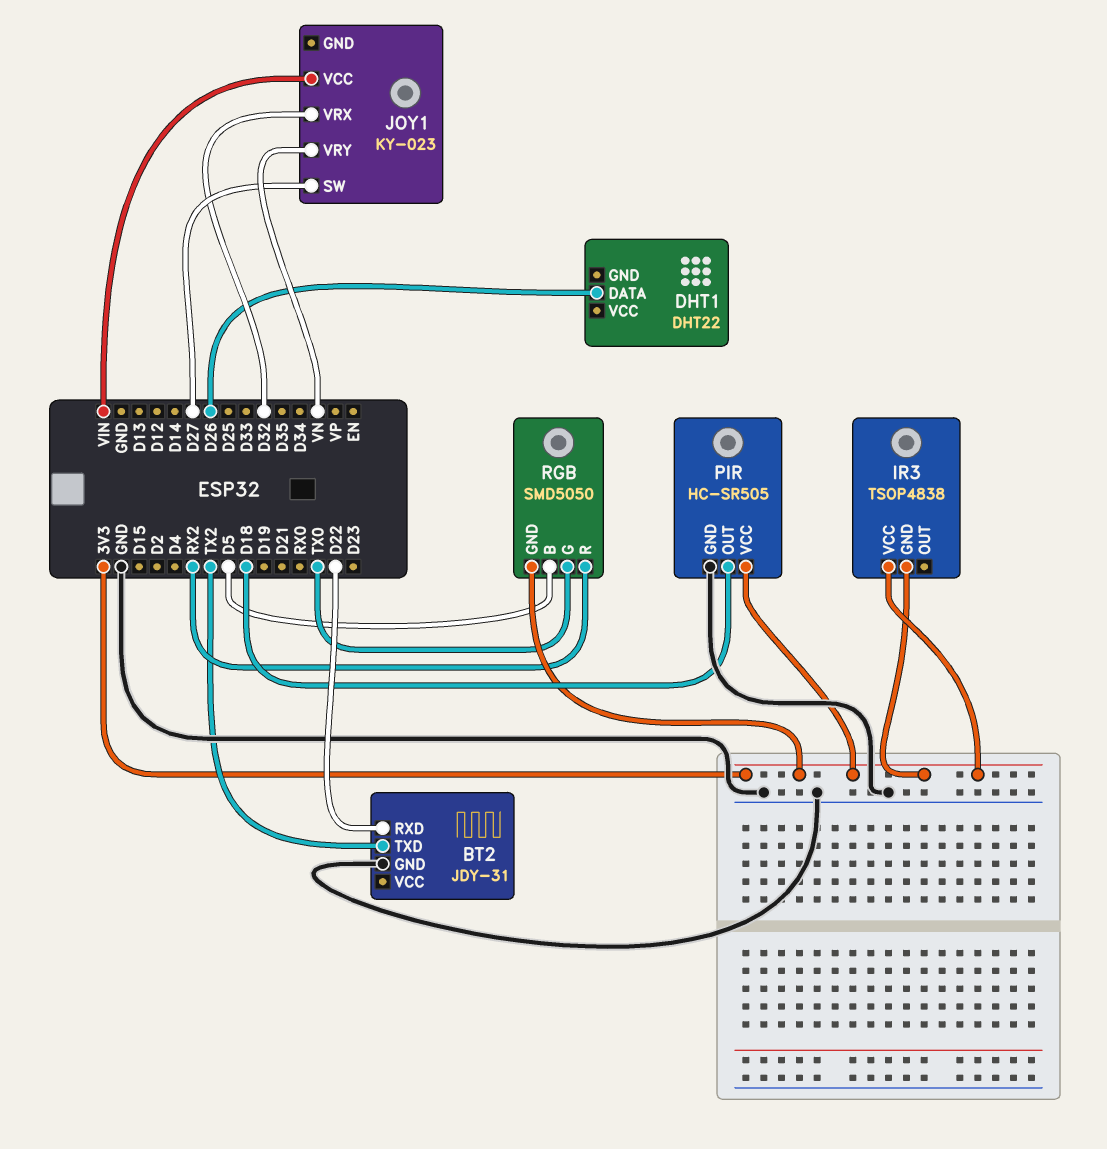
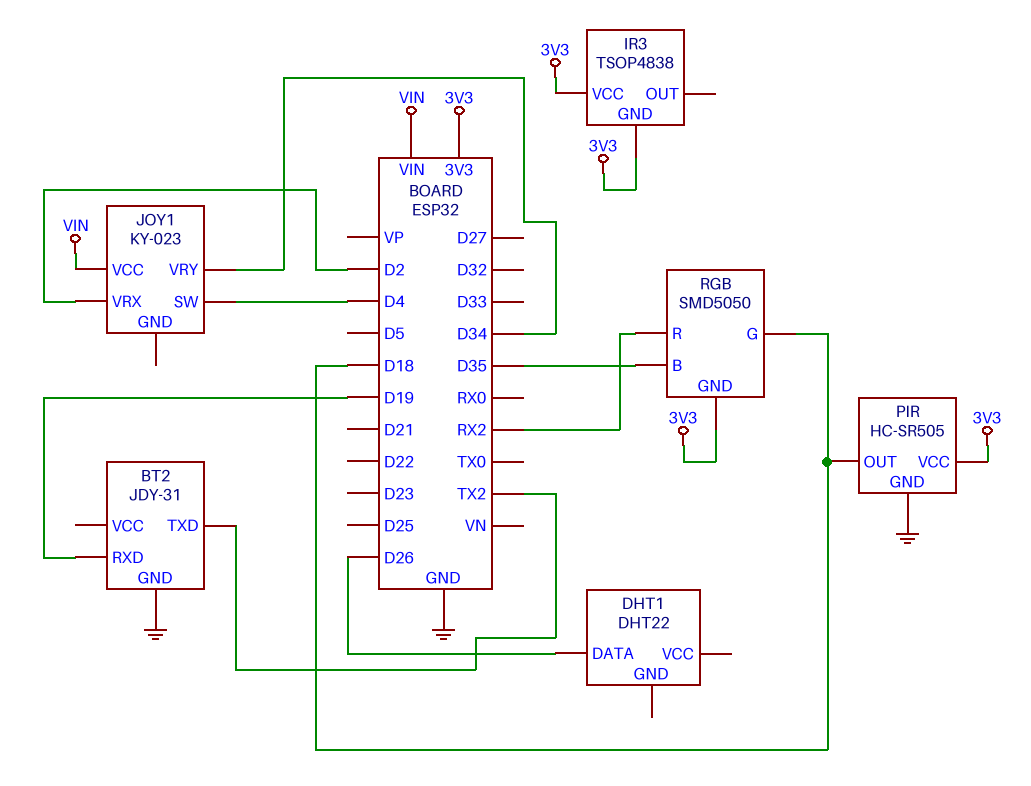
BT2 pin RXD: D22 -> D19
JOY1 pin SW: D27 -> D4
JOY1 pin VRX: D32 -> D2
JOY1 pin VRY: VN -> D34
RGB pin B: D5 -> D35
RGB pin G: TX0 -> D18

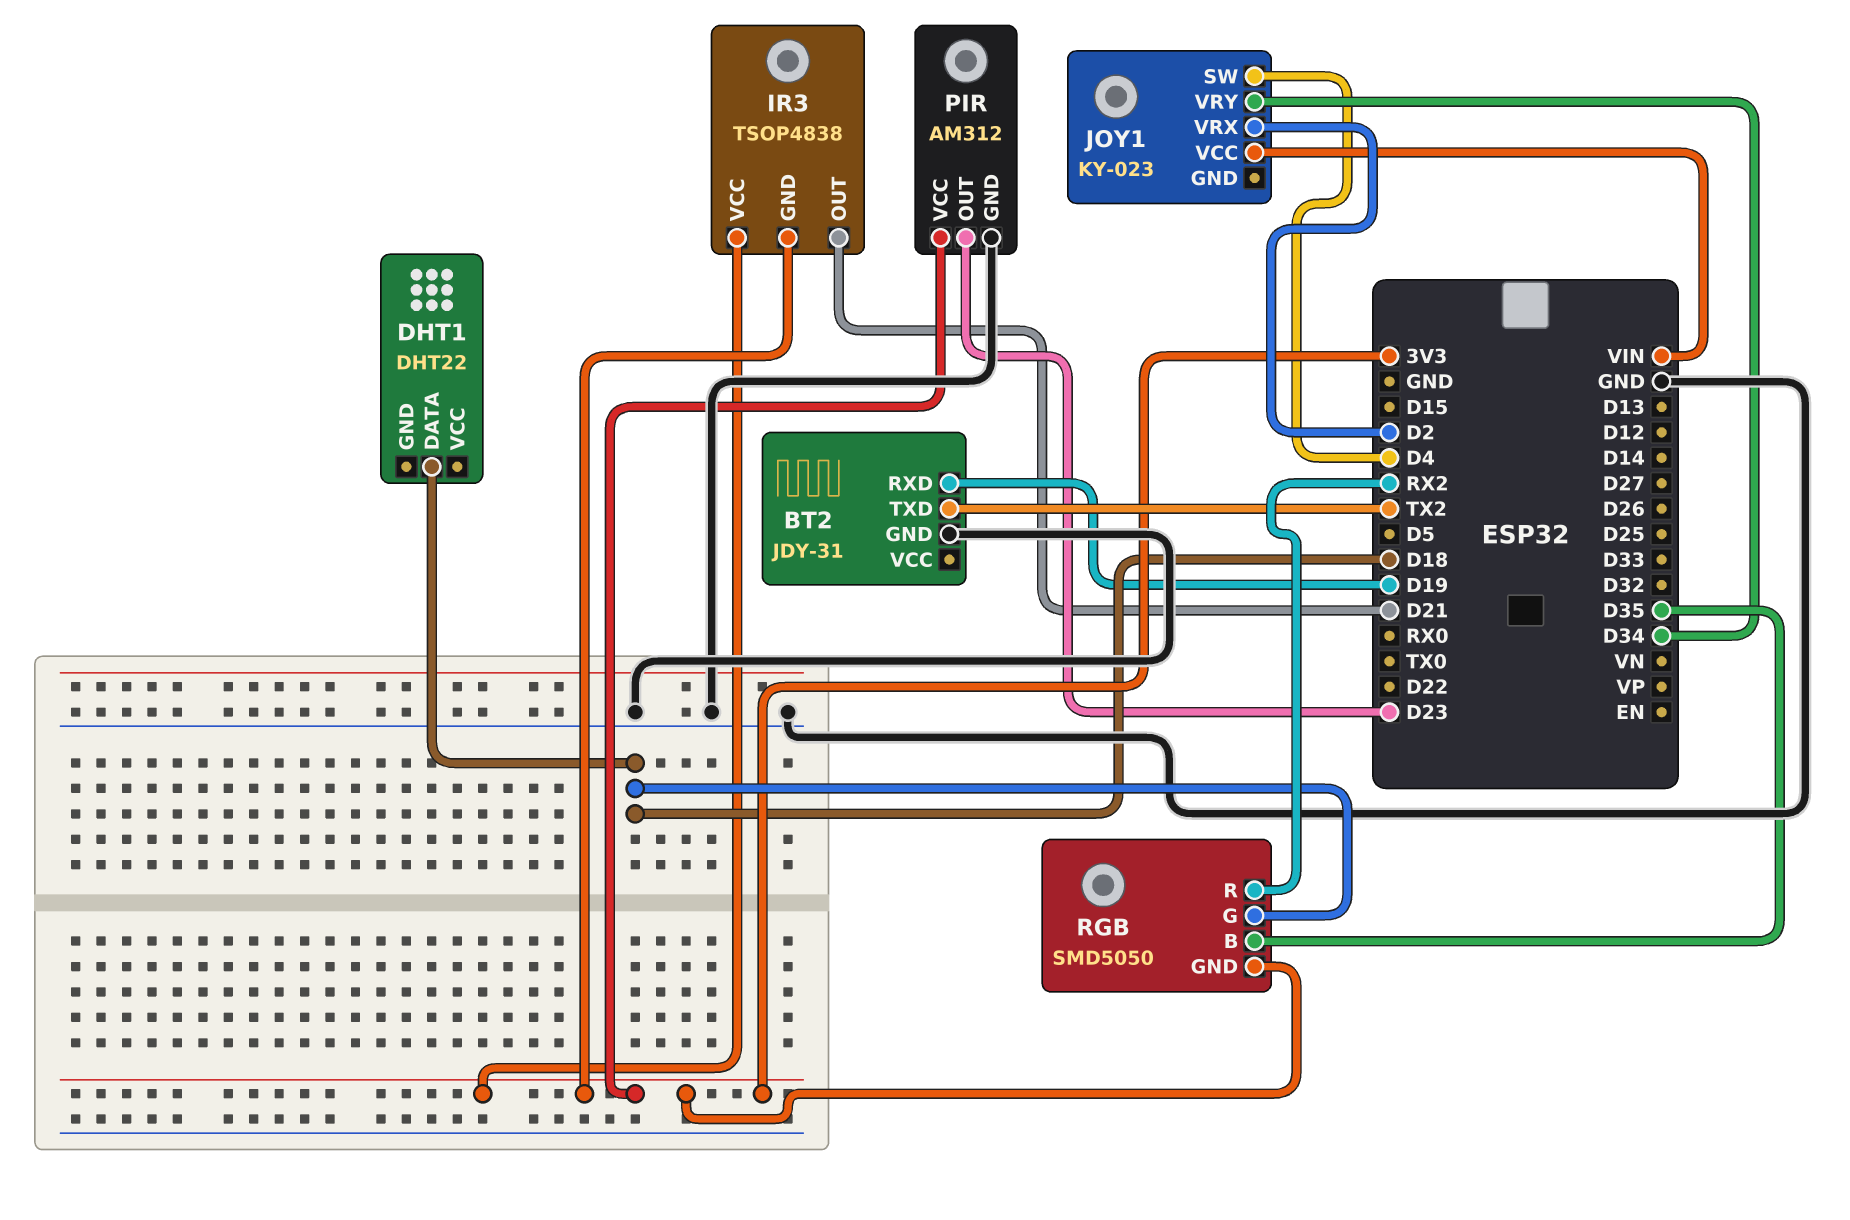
DHT1 pin DATA: D26 -> D18
IR3 pin OUT: none -> D21
PIR: HC-SR505 -> AM312
PIR pin OUT: D18 -> D23

